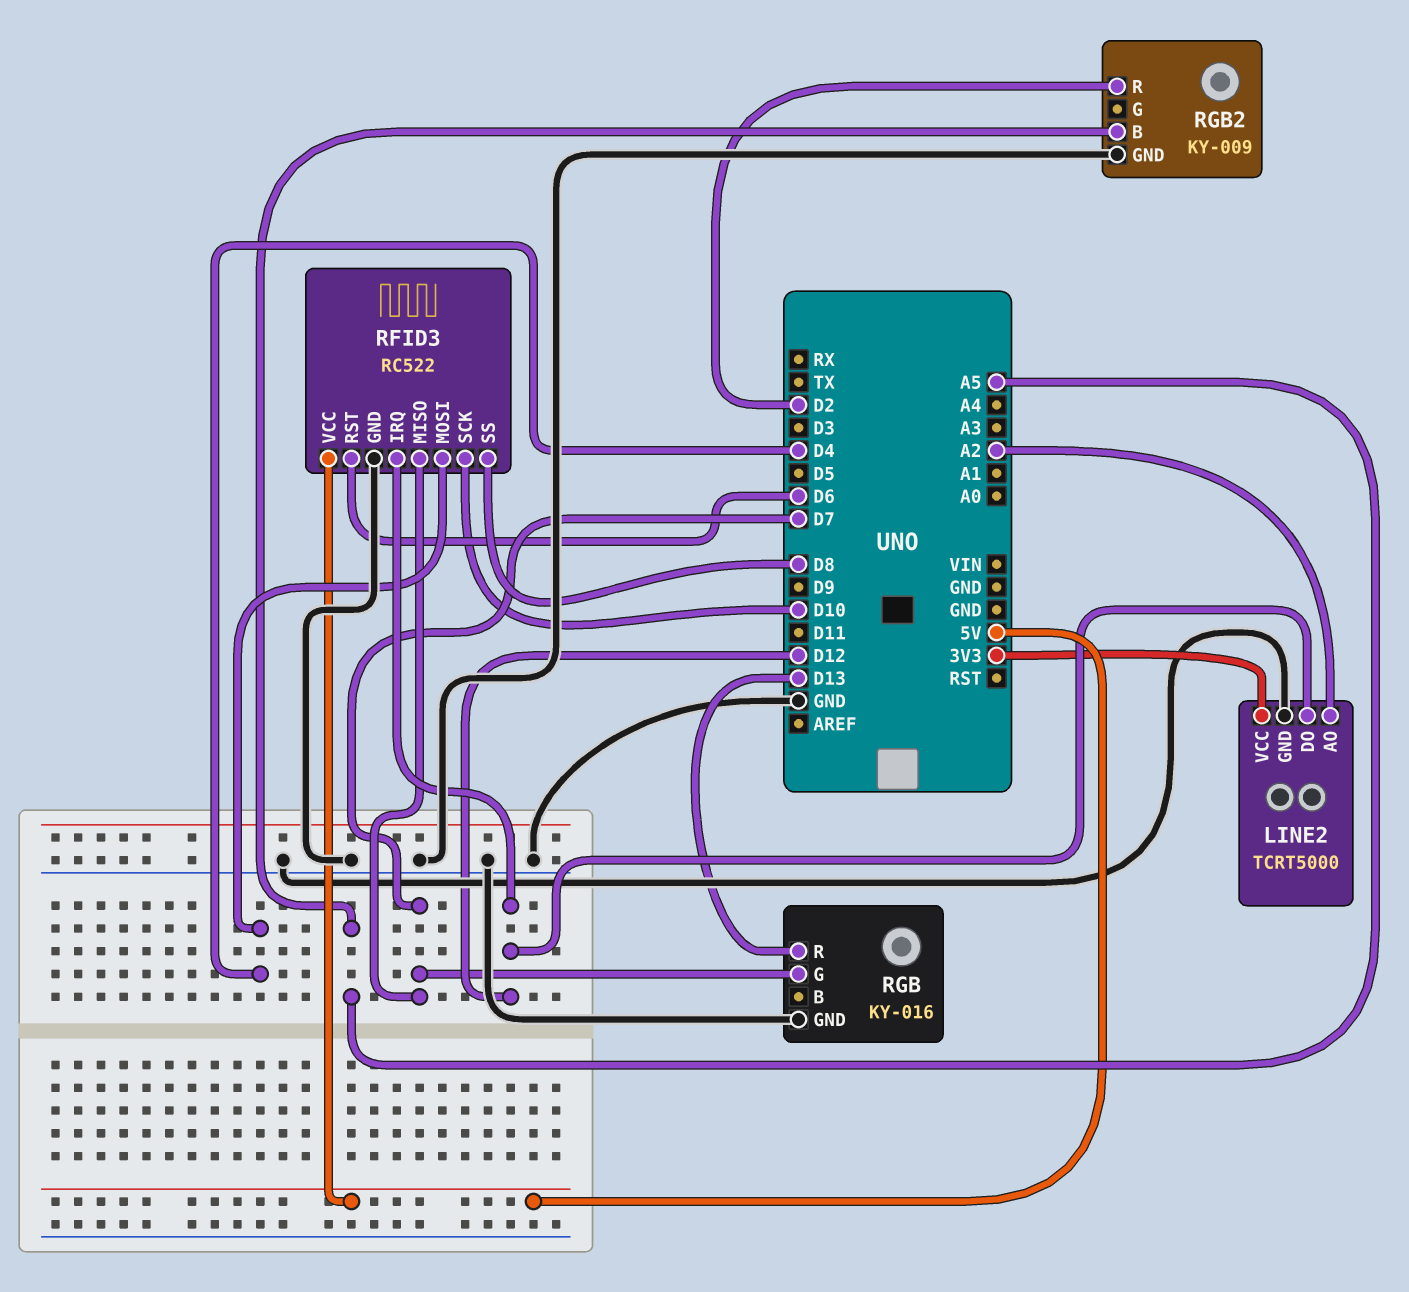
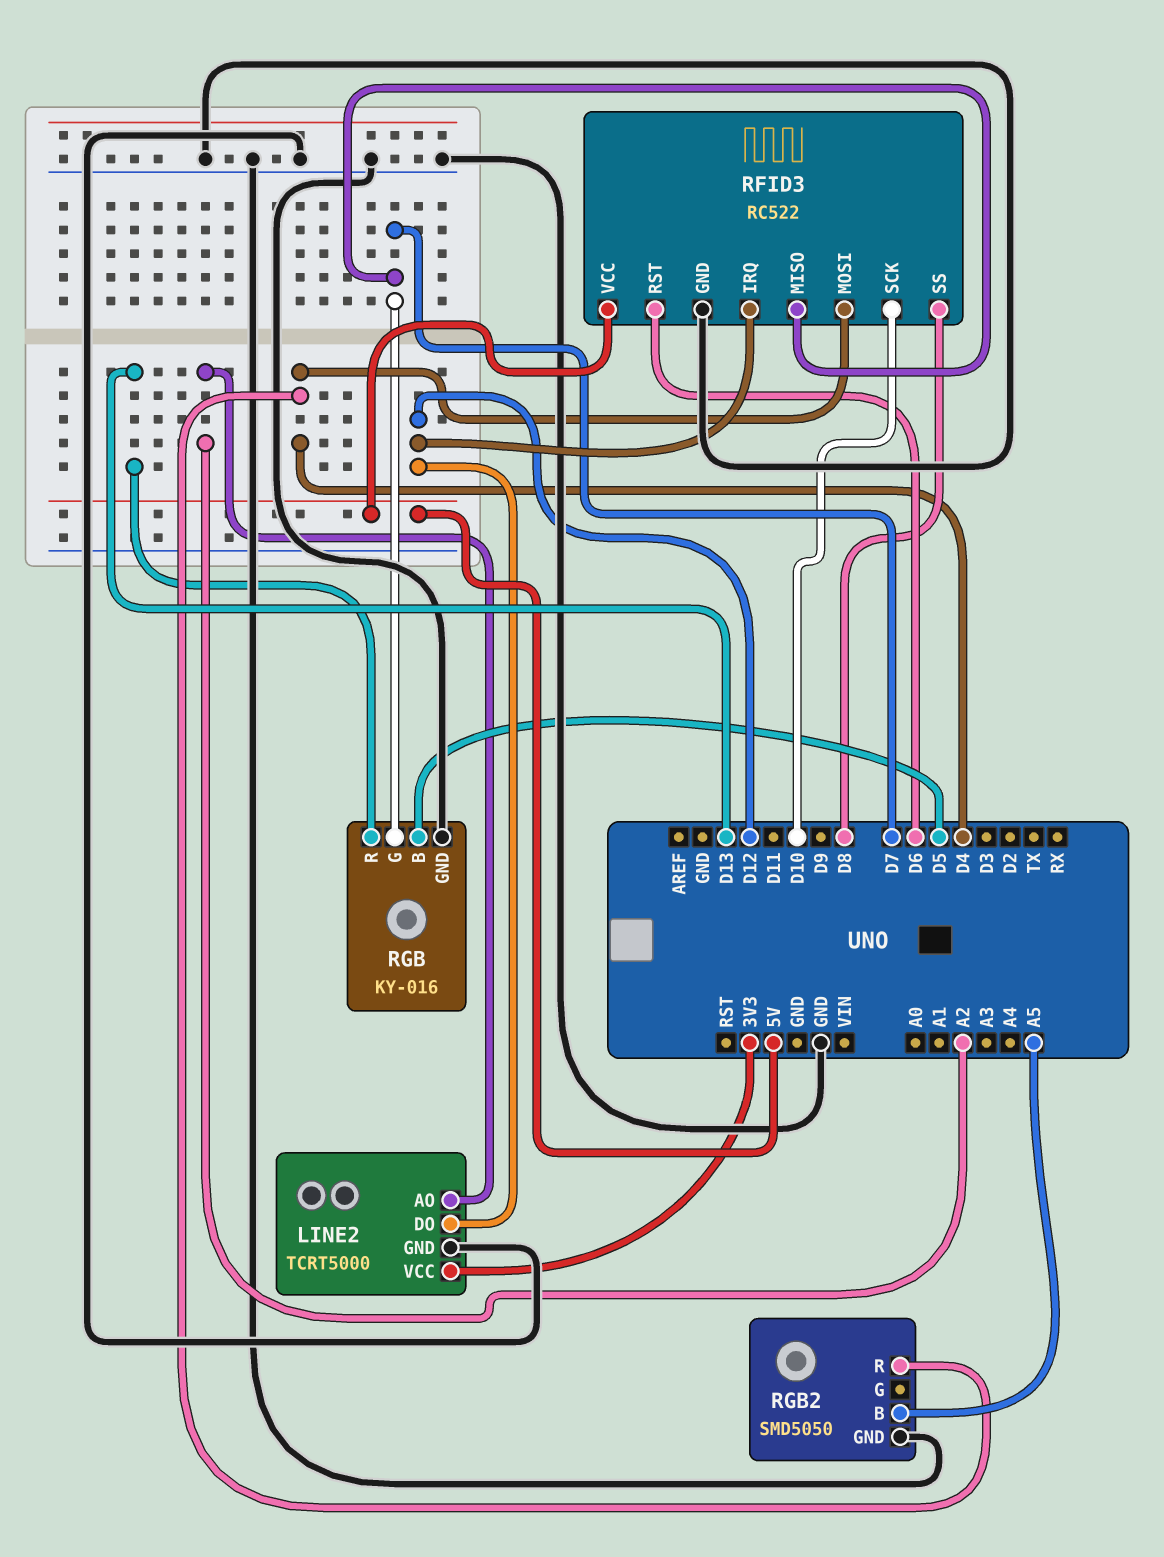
RGB pin B: none -> D5
RGB2: KY-009 -> SMD5050
RGB2 pin R: D2 -> D4

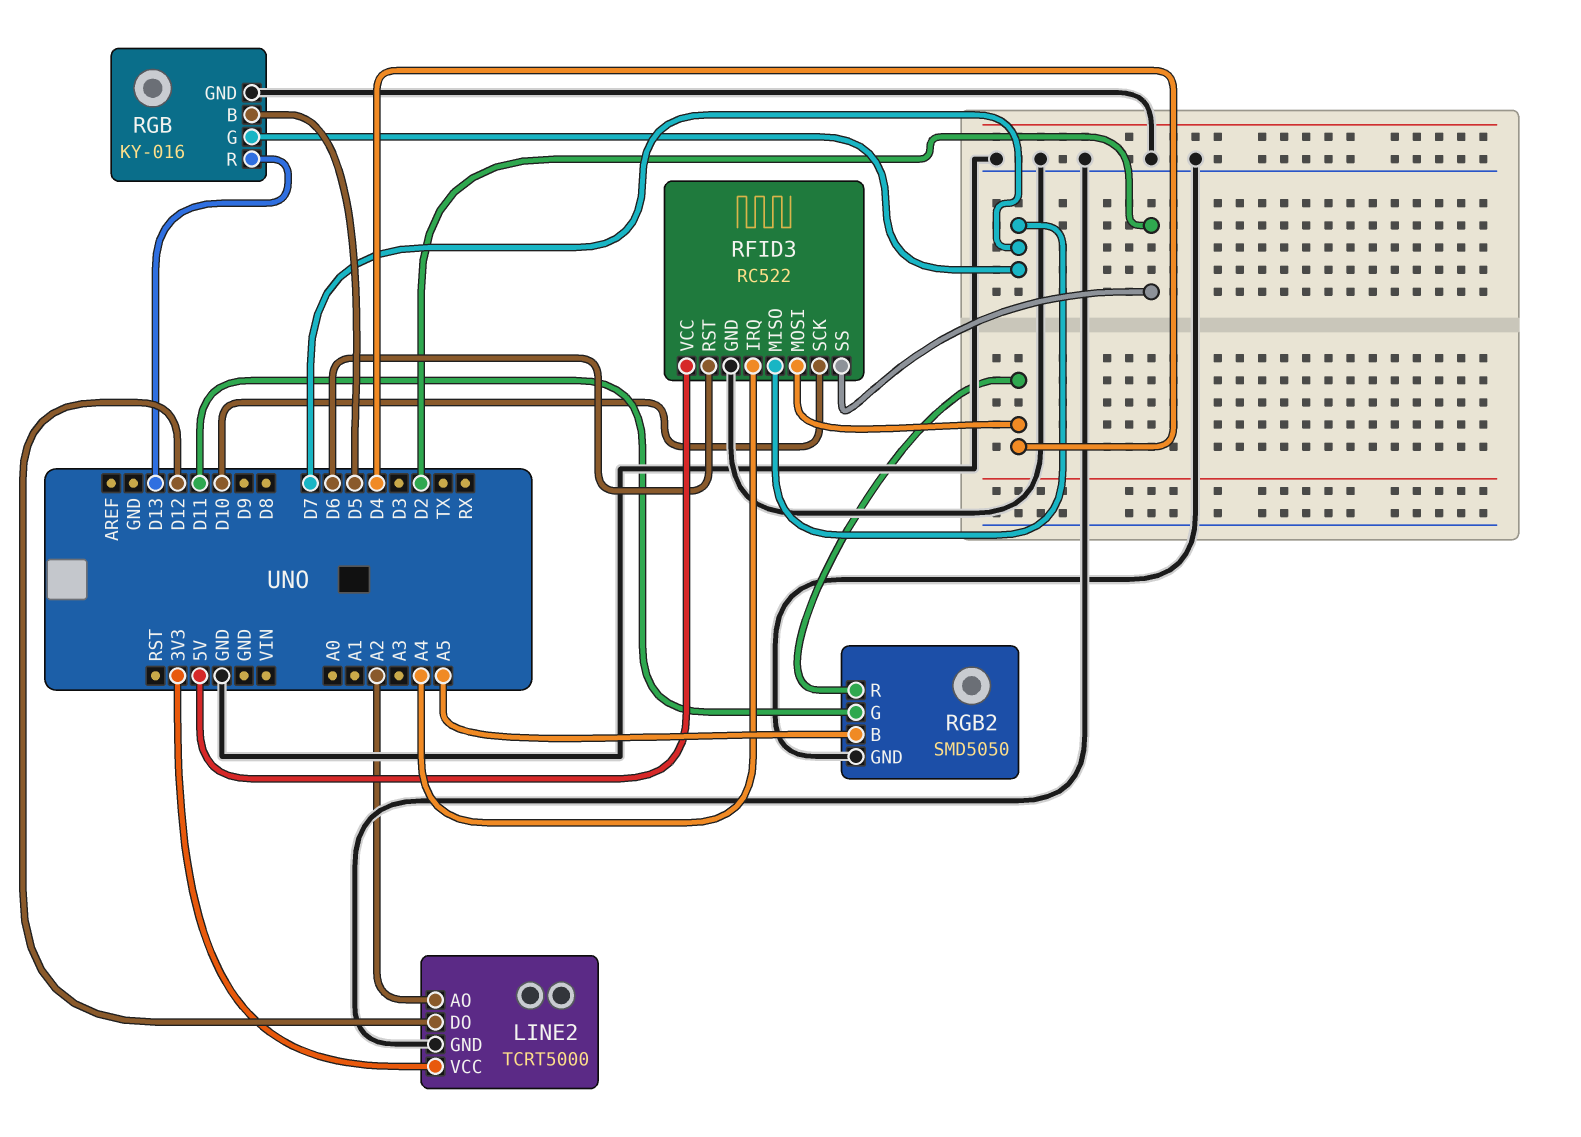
RFID3 pin IRQ: D12 -> A4
RFID3 pin SS: D8 -> D2
RGB2 pin G: none -> D11

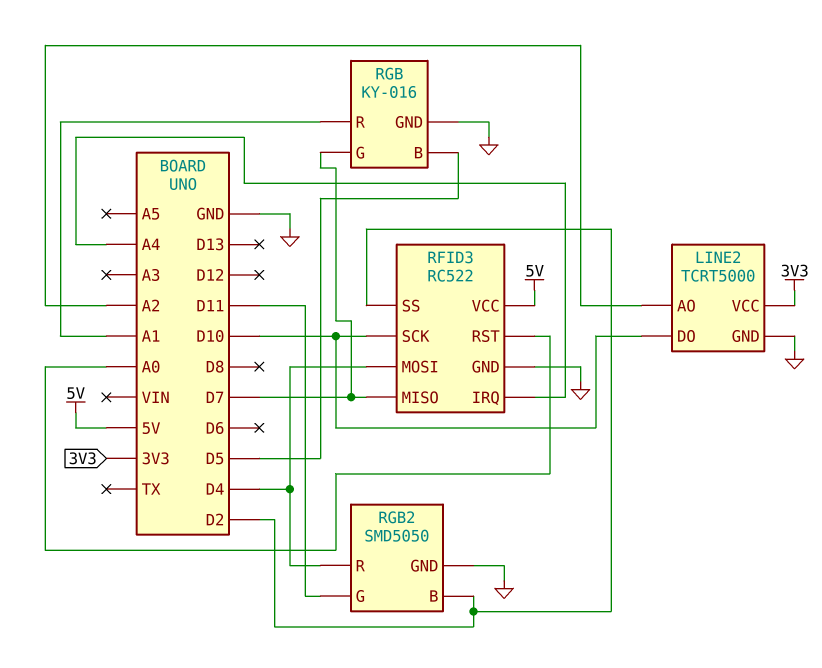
LINE2 pin DO: D12 -> D10
RFID3 pin RST: D6 -> A0
RGB pin R: D13 -> A1
RGB2 pin B: A5 -> D2

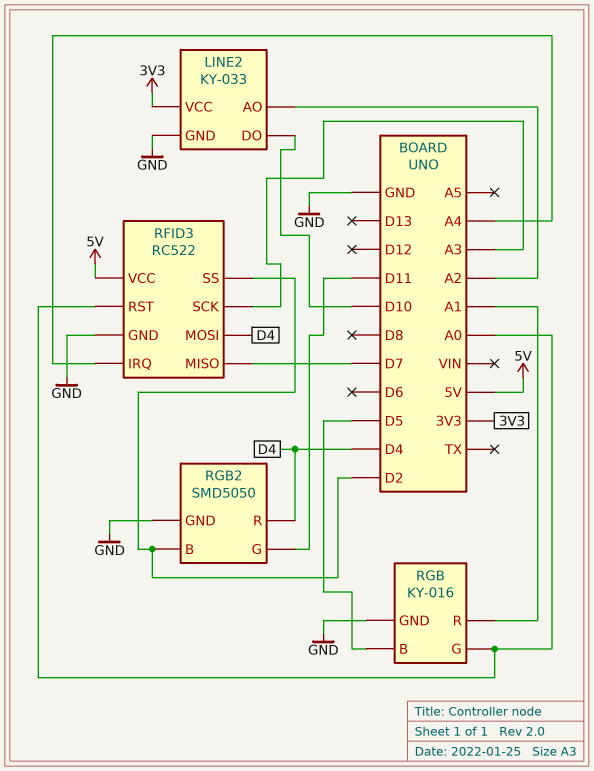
LINE2: TCRT5000 -> KY-033
RFID3 pin SCK: D10 -> A3
RGB pin G: D7 -> A0

